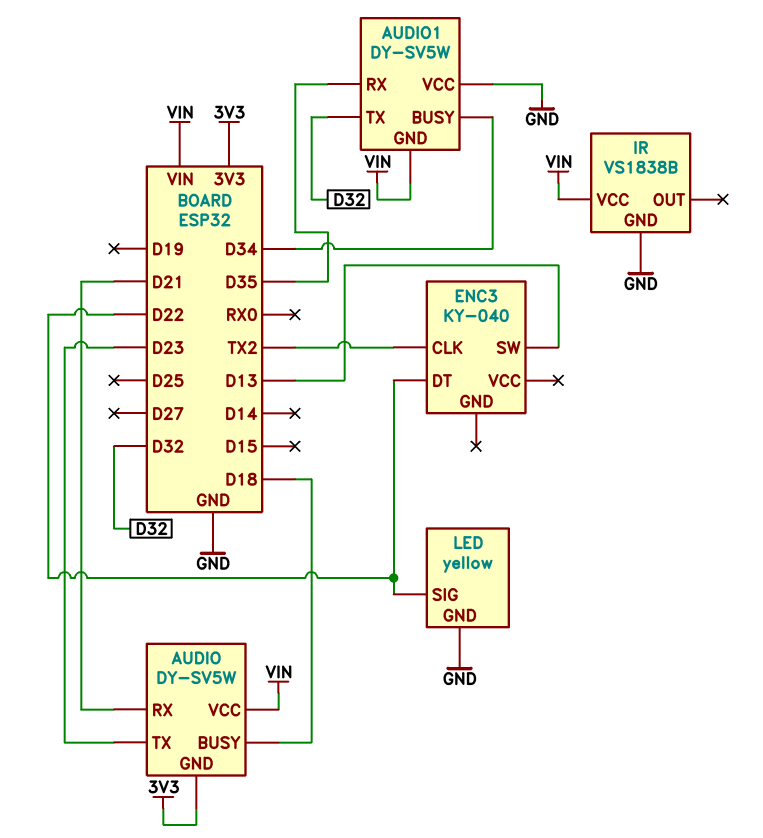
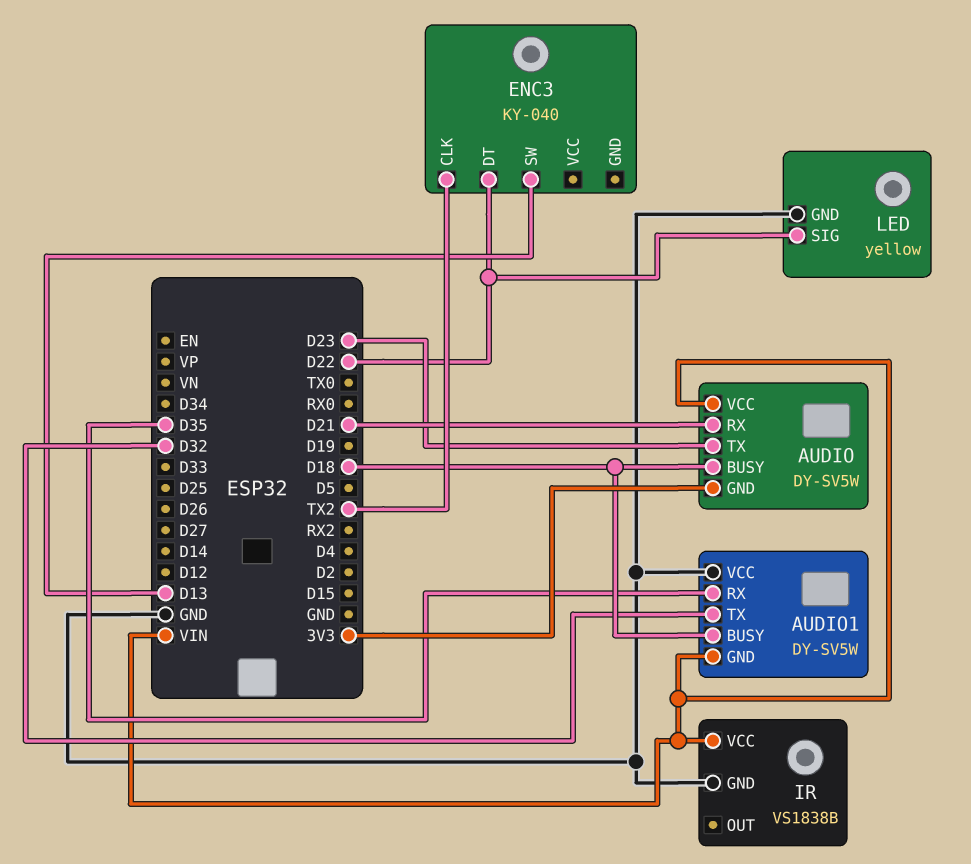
AUDIO1 pin BUSY: D34 -> D18

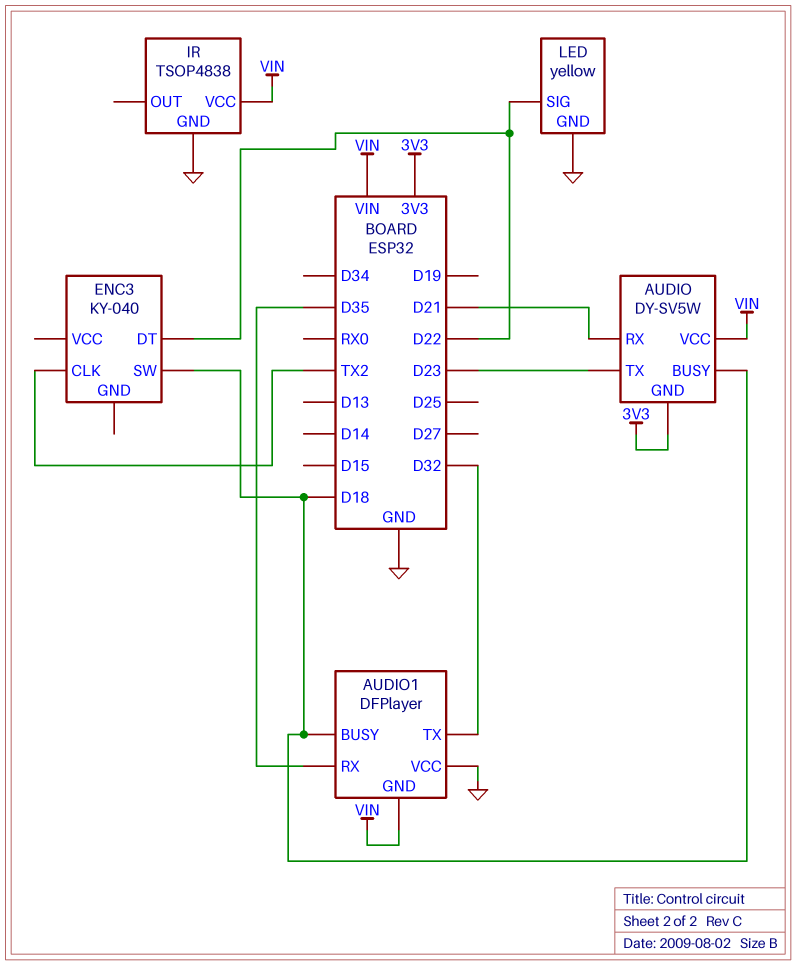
AUDIO1: DY-SV5W -> DFPlayer
ENC3 pin SW: D13 -> D18
IR: VS1838B -> TSOP4838

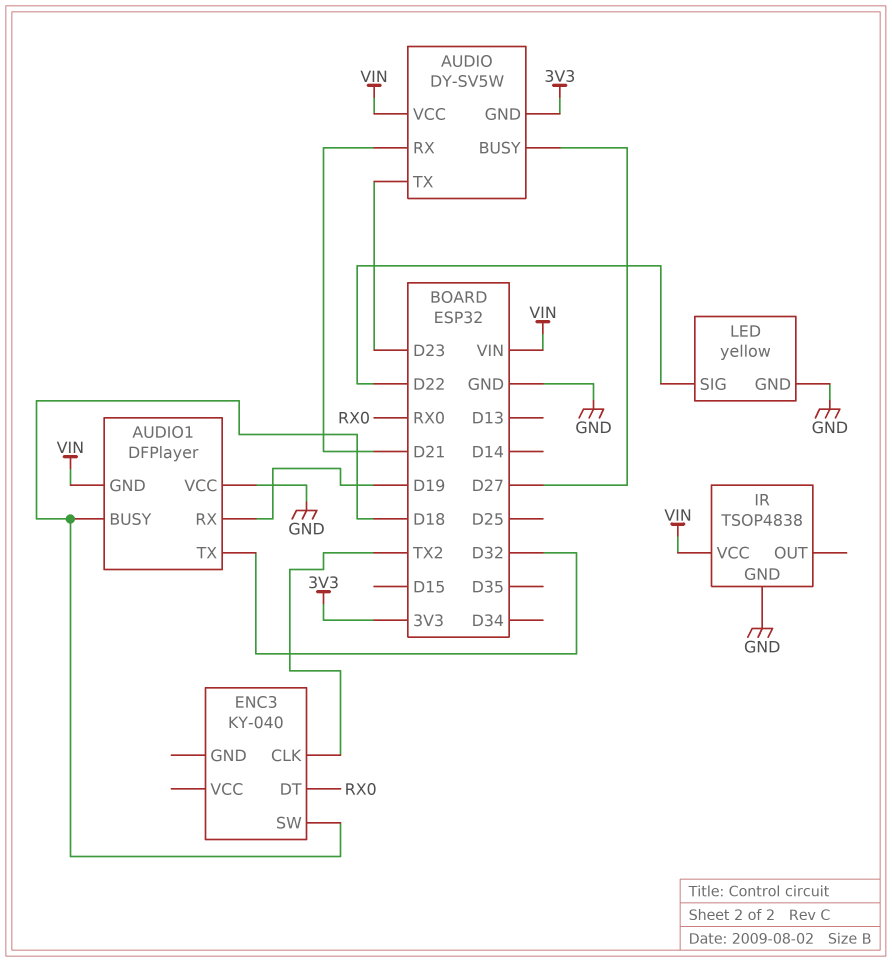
AUDIO pin BUSY: D18 -> D27
AUDIO1 pin RX: D35 -> D19
ENC3 pin DT: D22 -> RX0

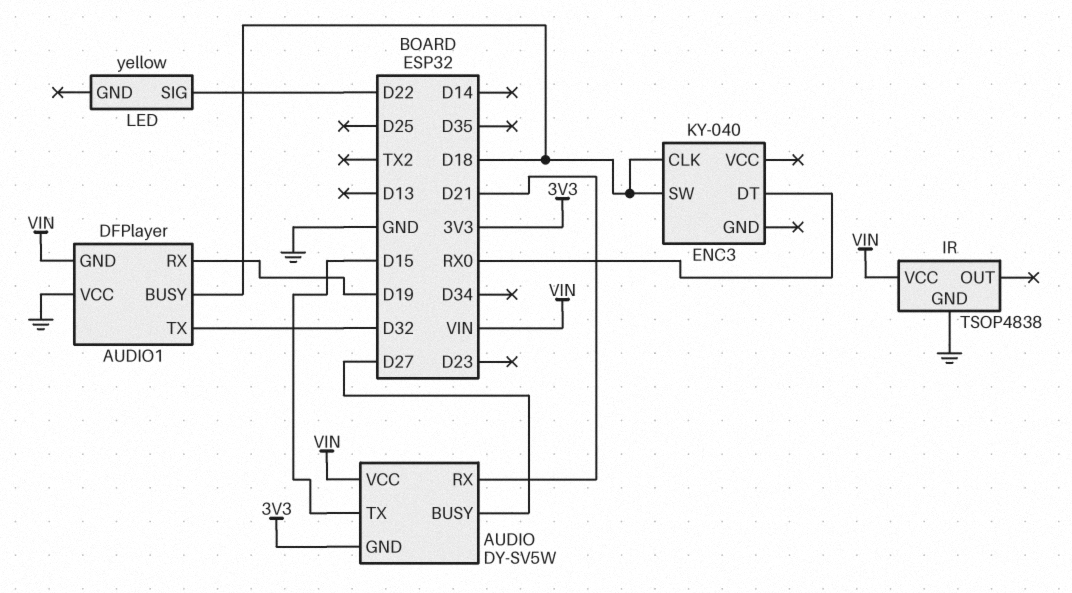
AUDIO pin TX: D23 -> D15
ENC3 pin CLK: TX2 -> D18
LED pin GND: GND -> none

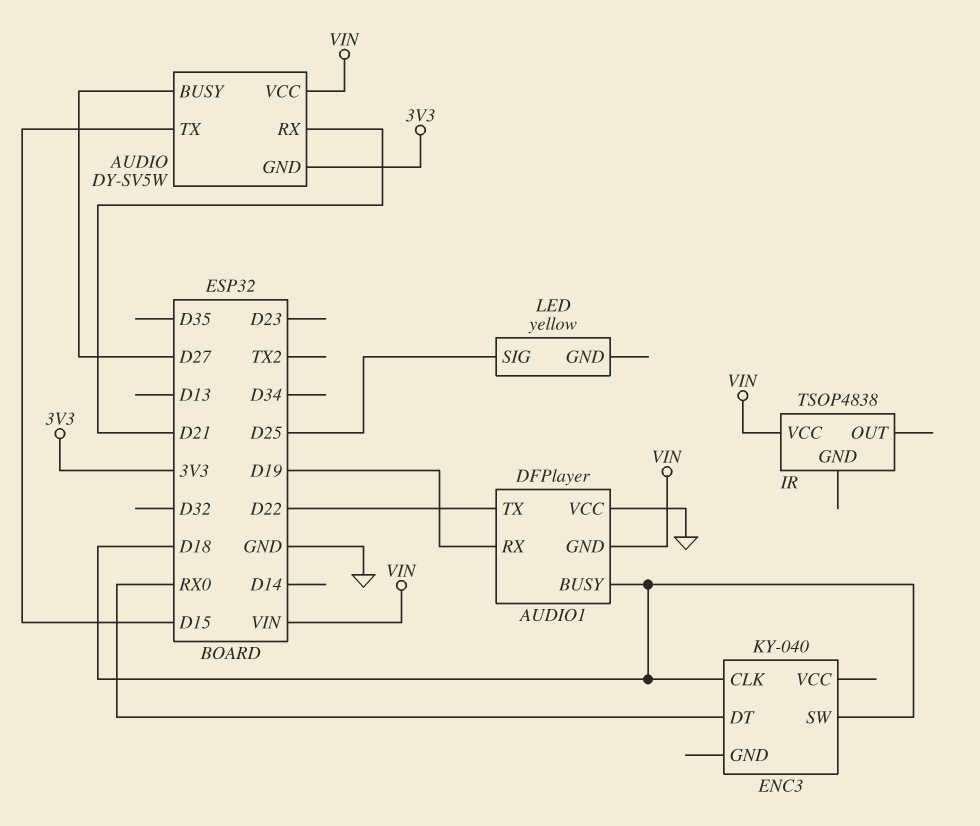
AUDIO1 pin TX: D32 -> D22
IR pin GND: GND -> none
LED pin SIG: D22 -> D25

